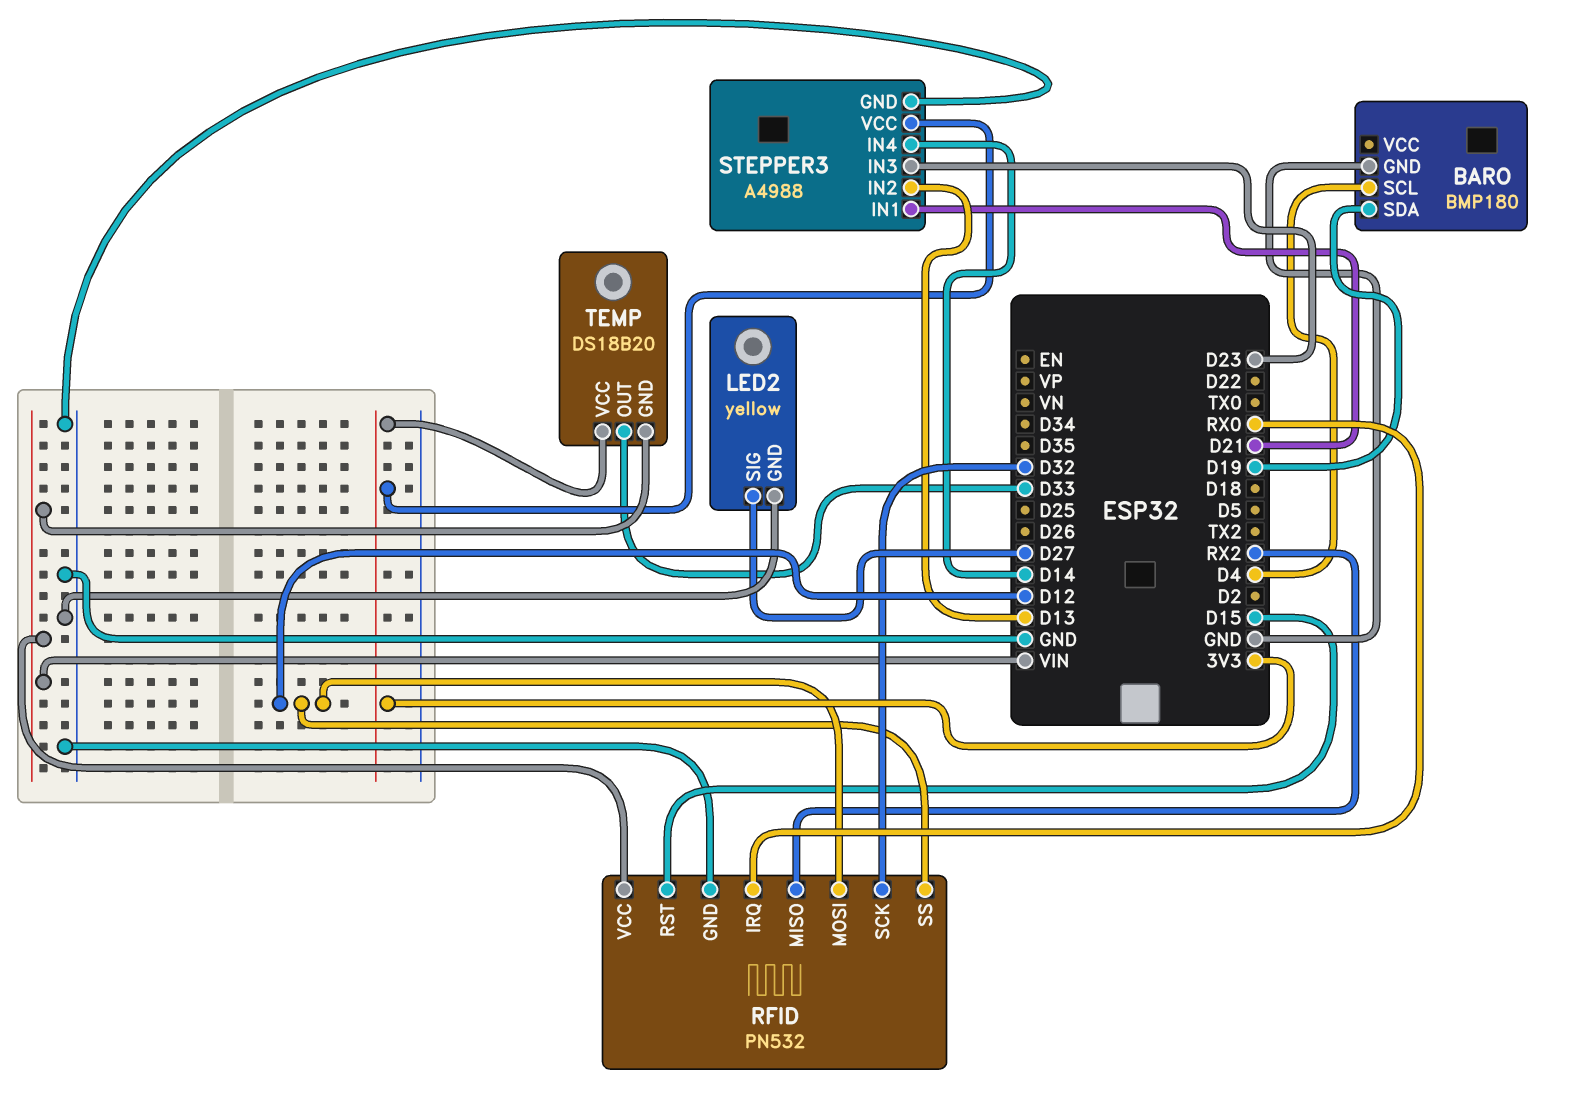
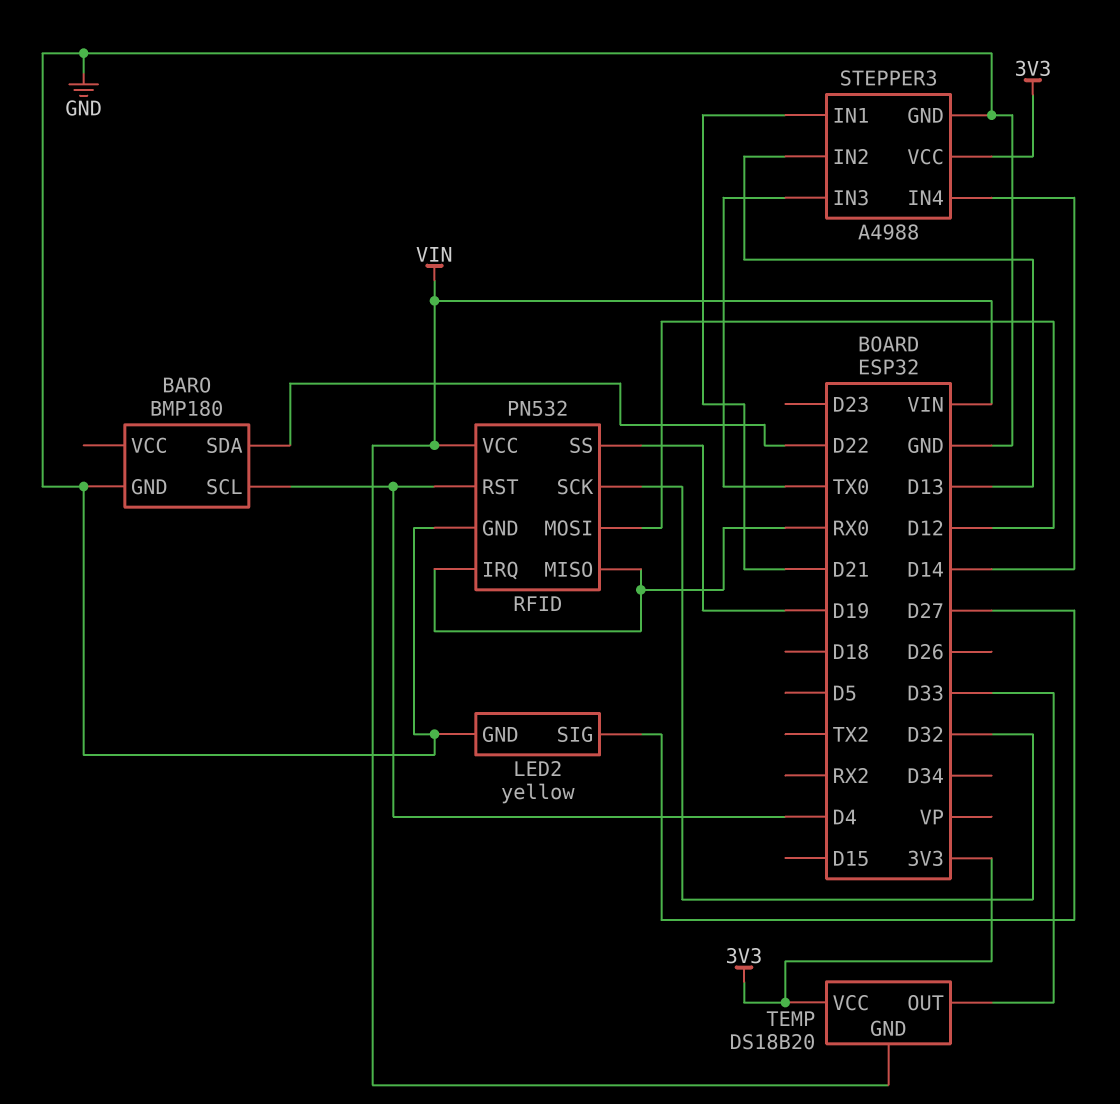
BARO pin SDA: D19 -> D22
RFID pin MISO: RX2 -> RX0
RFID pin RST: D15 -> D4
RFID pin SS: D12 -> D19
STEPPER3 pin IN3: D23 -> TX0

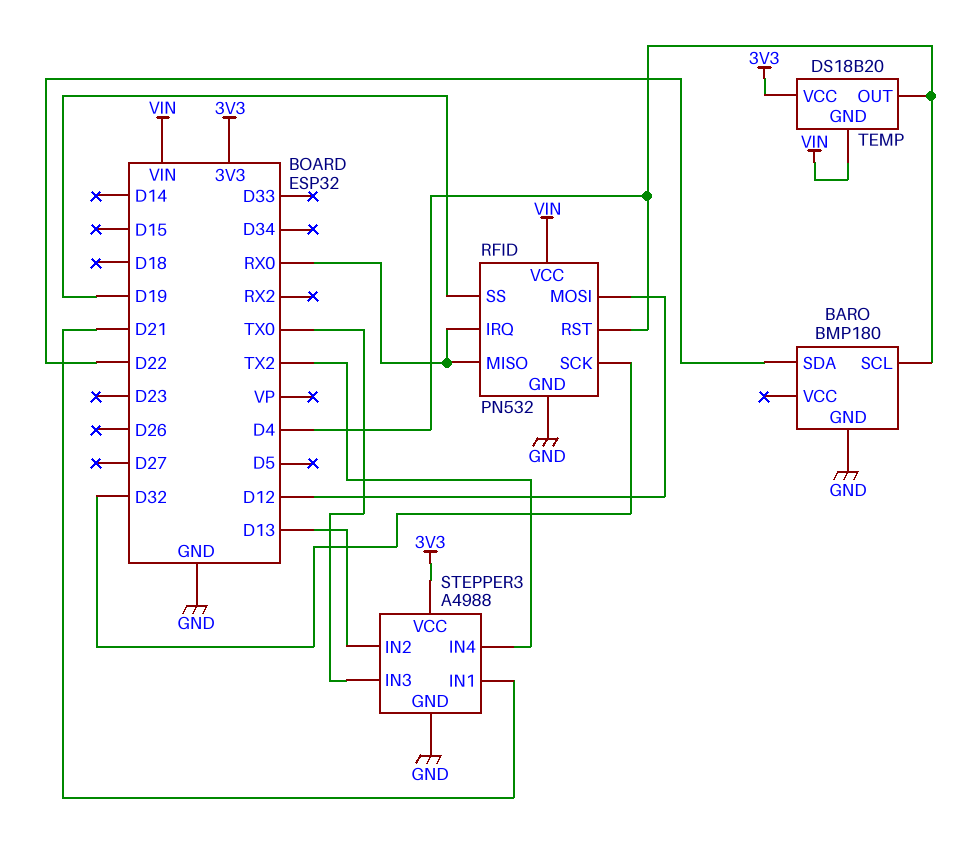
LED2: yellow -> none
LED2 pin GND: GND -> none
LED2 pin SIG: D27 -> none
STEPPER3 pin IN4: D14 -> TX2
TEMP pin OUT: D33 -> D4

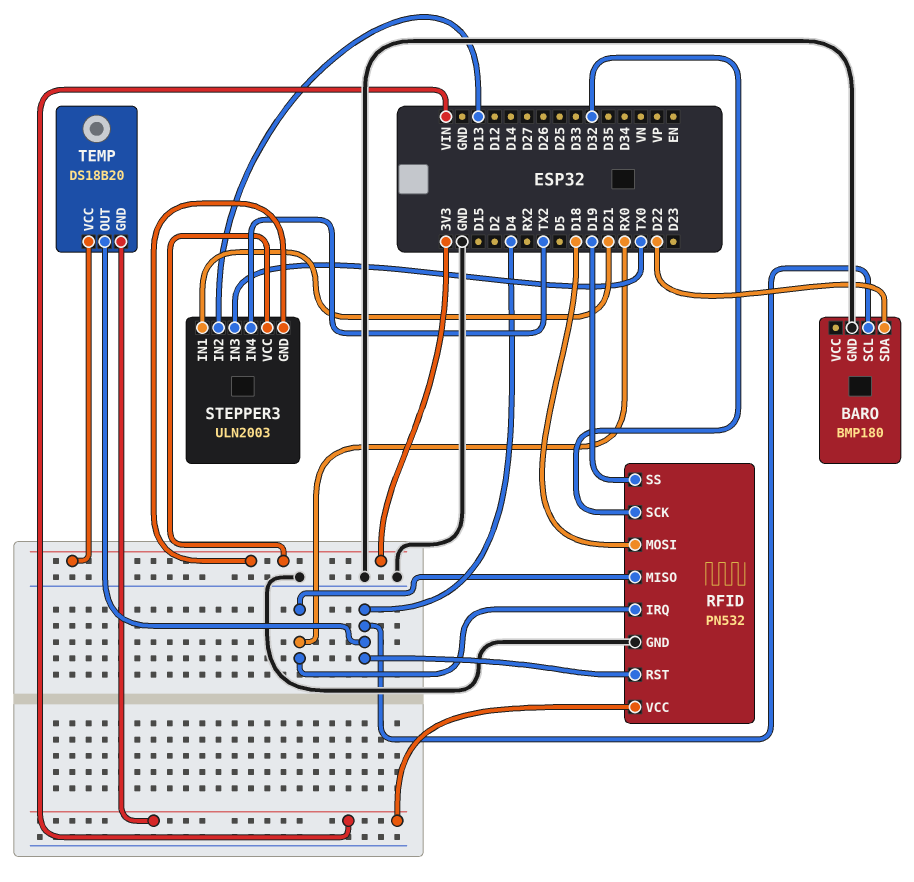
RFID pin MOSI: D12 -> D18
STEPPER3: A4988 -> ULN2003
STEPPER3 pin GND: GND -> 3V3

